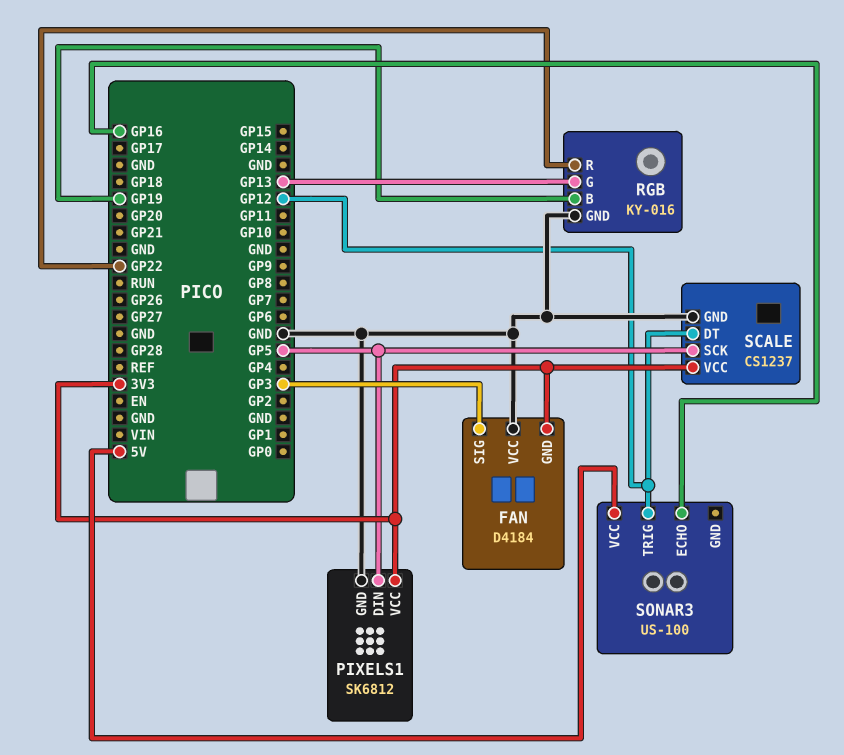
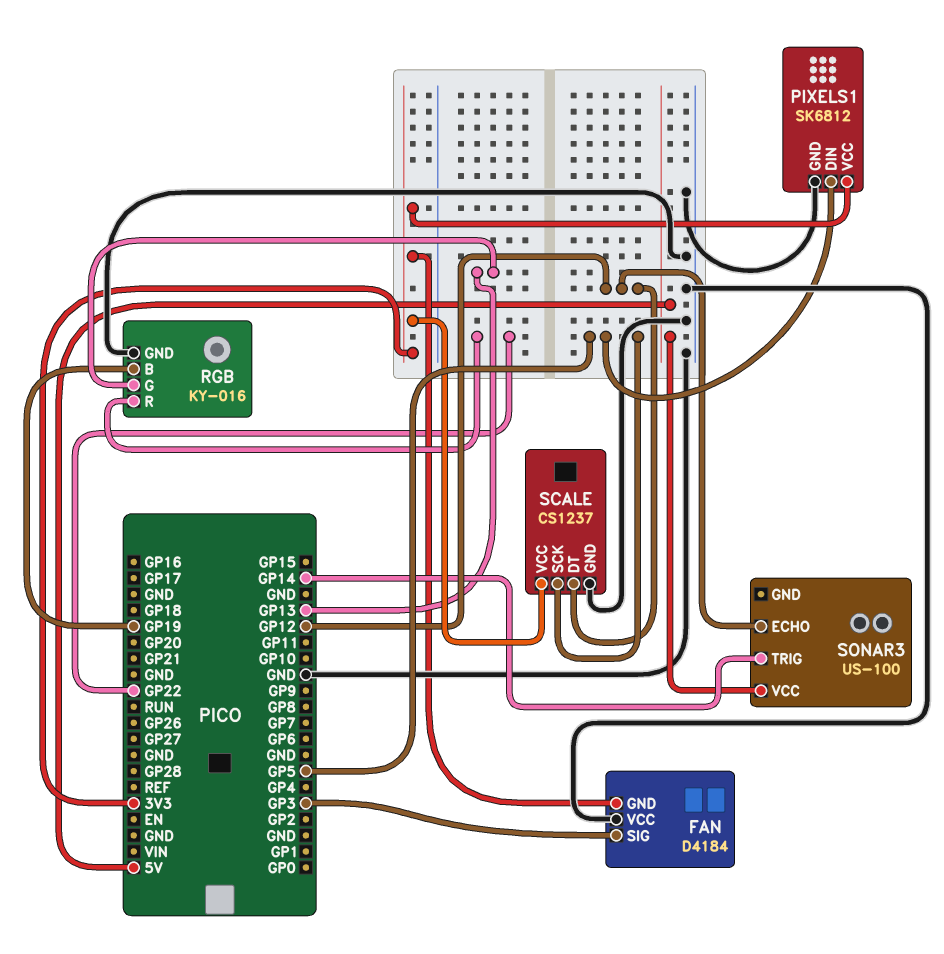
SONAR3 pin ECHO: GP16 -> GP12
SONAR3 pin TRIG: GP12 -> GP14

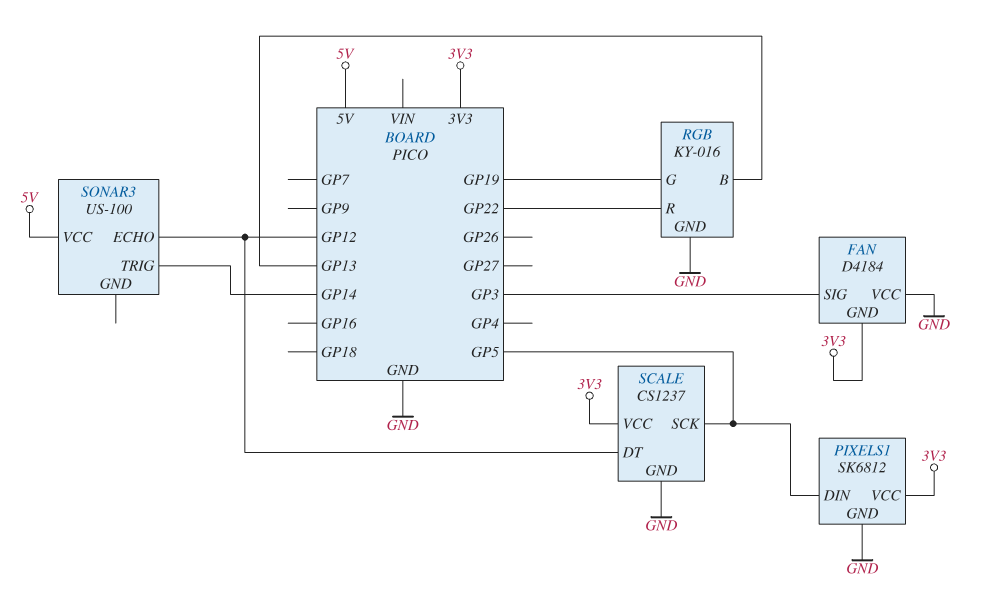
RGB pin B: GP19 -> GP13
RGB pin G: GP13 -> GP19

